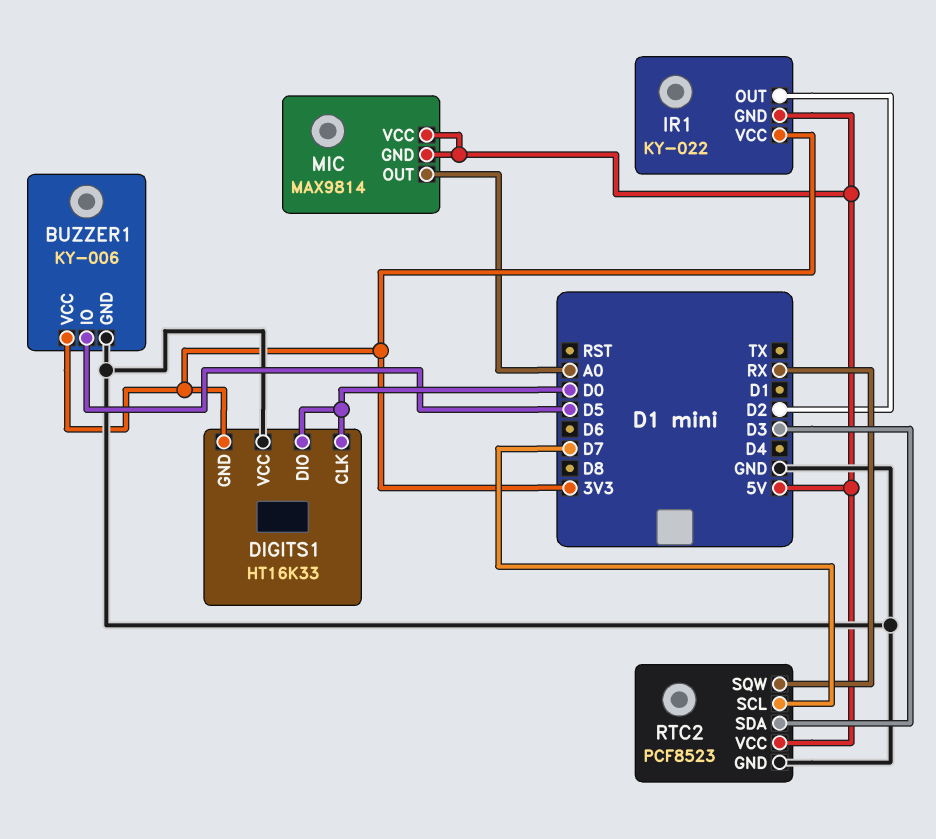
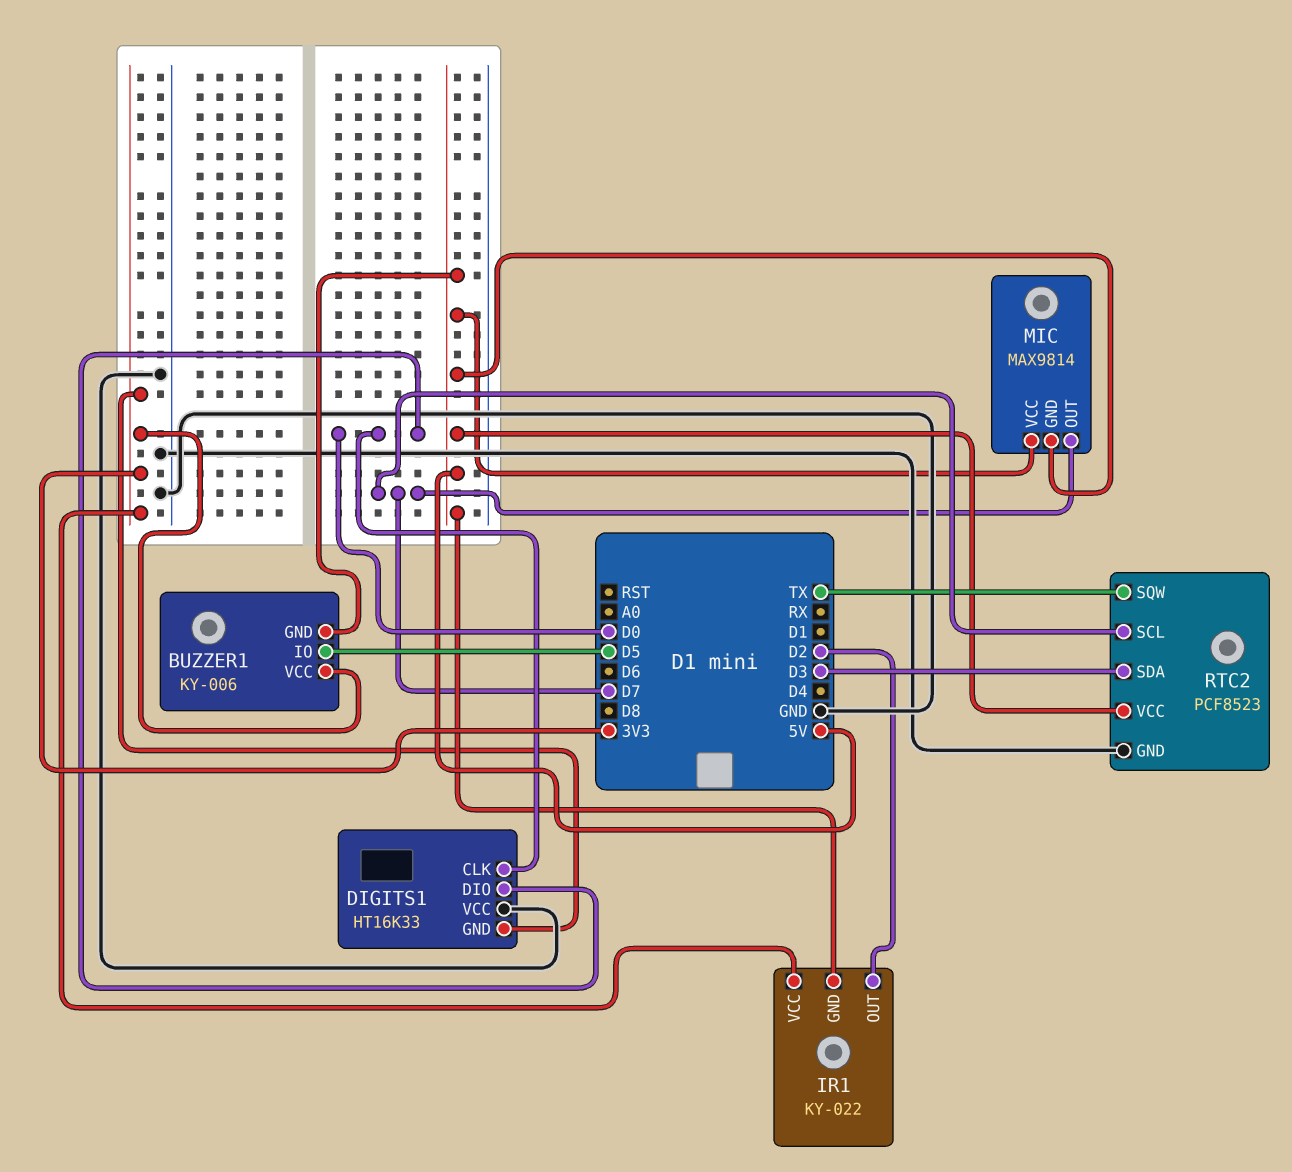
BUZZER1 pin GND: GND -> 5V
MIC pin OUT: A0 -> D7
RTC2 pin SQW: RX -> TX

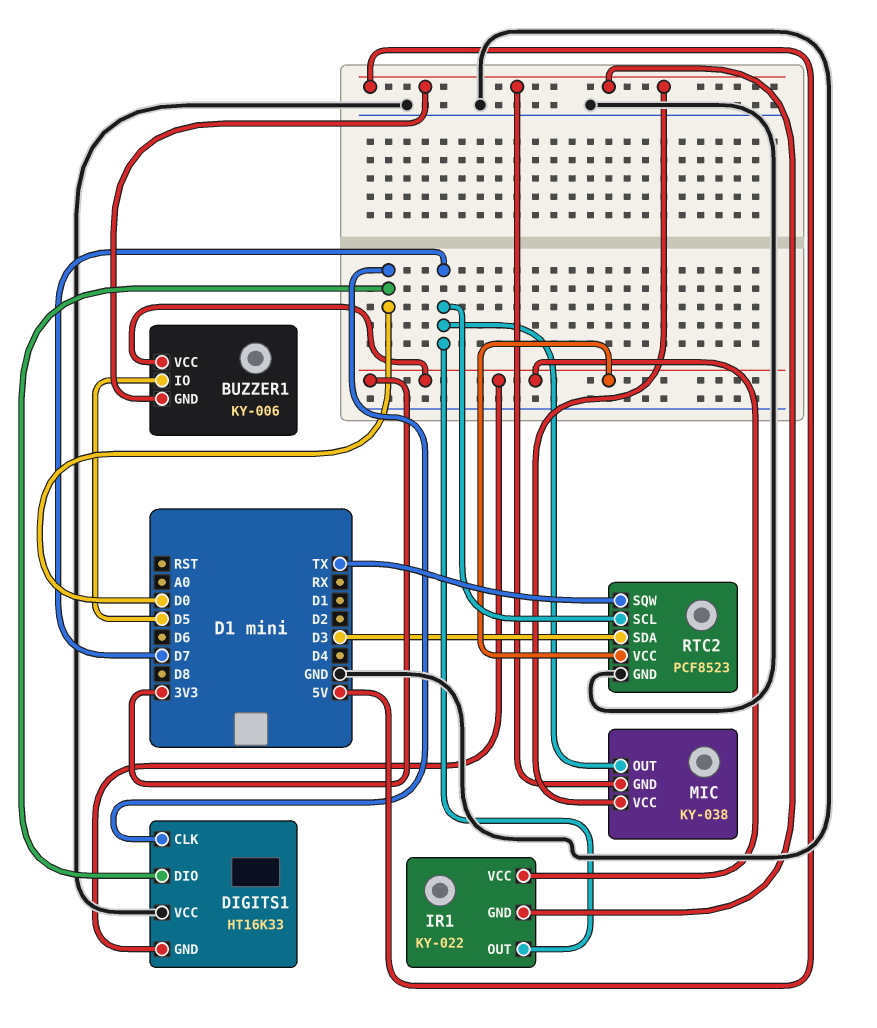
IR1 pin OUT: D2 -> D7
MIC: MAX9814 -> KY-038
RTC2 pin VCC: 5V -> 3V3

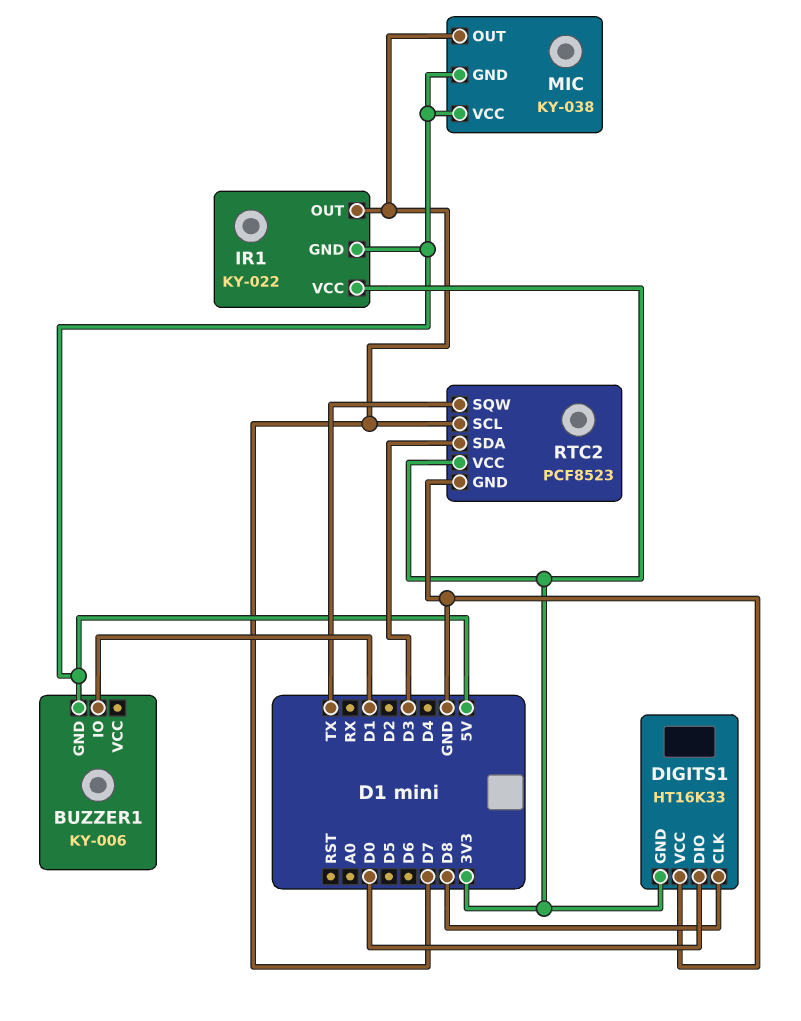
BUZZER1 pin IO: D5 -> D1
BUZZER1 pin VCC: 3V3 -> none
DIGITS1 pin CLK: D0 -> D8

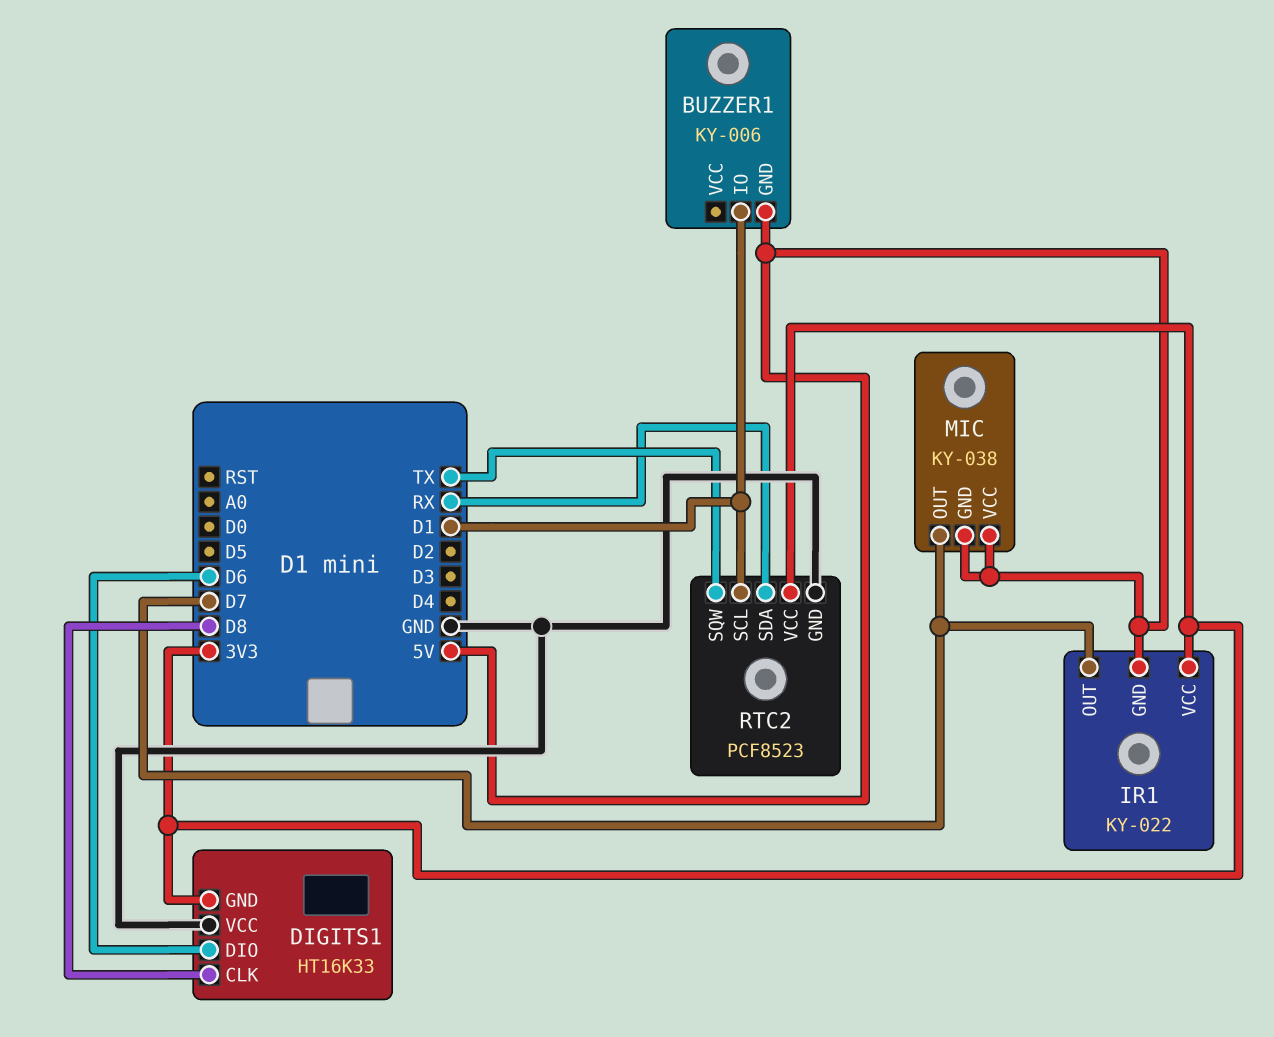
DIGITS1 pin DIO: D0 -> D6
RTC2 pin SCL: D7 -> D1
RTC2 pin SDA: D3 -> RX

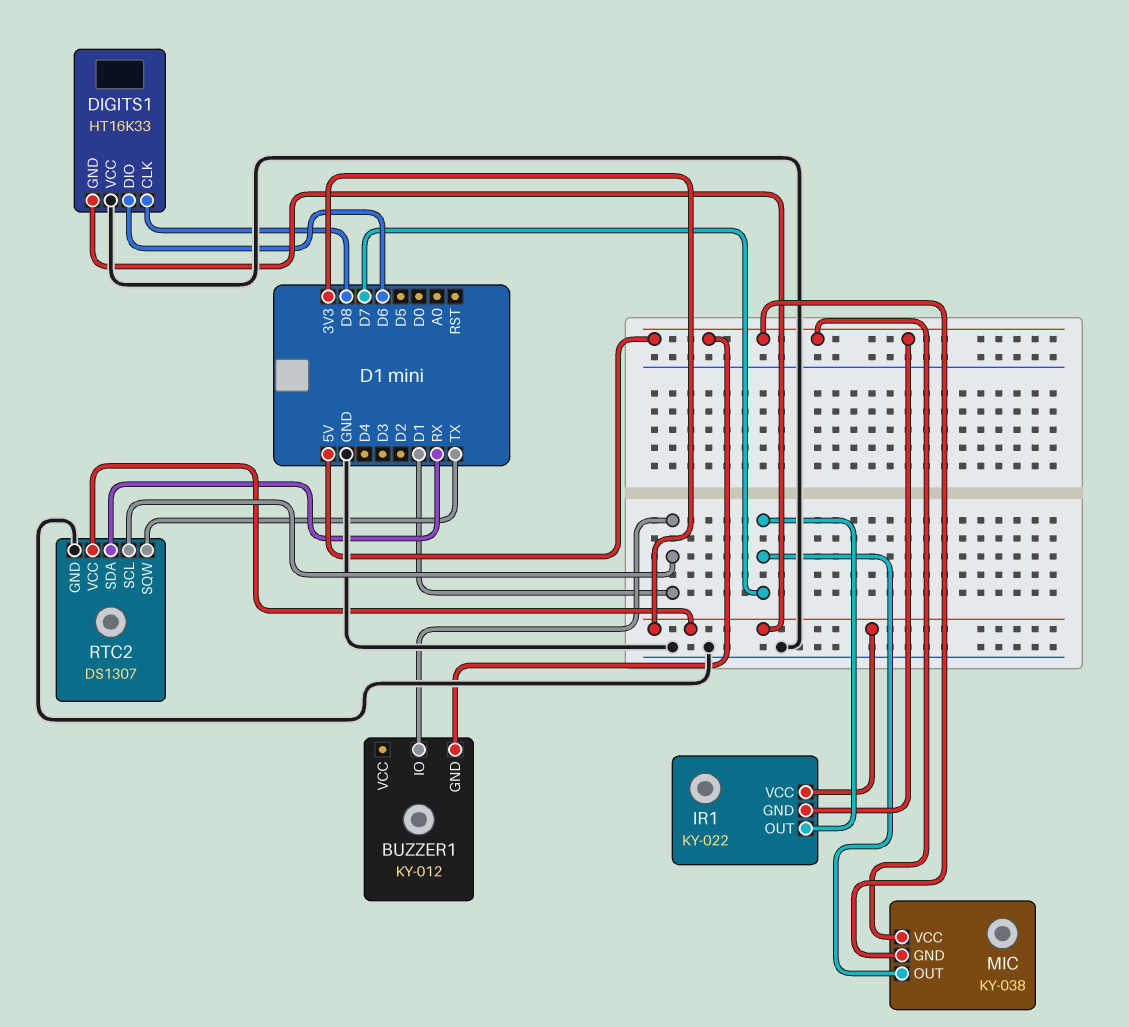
BUZZER1: KY-006 -> KY-012
RTC2: PCF8523 -> DS1307

